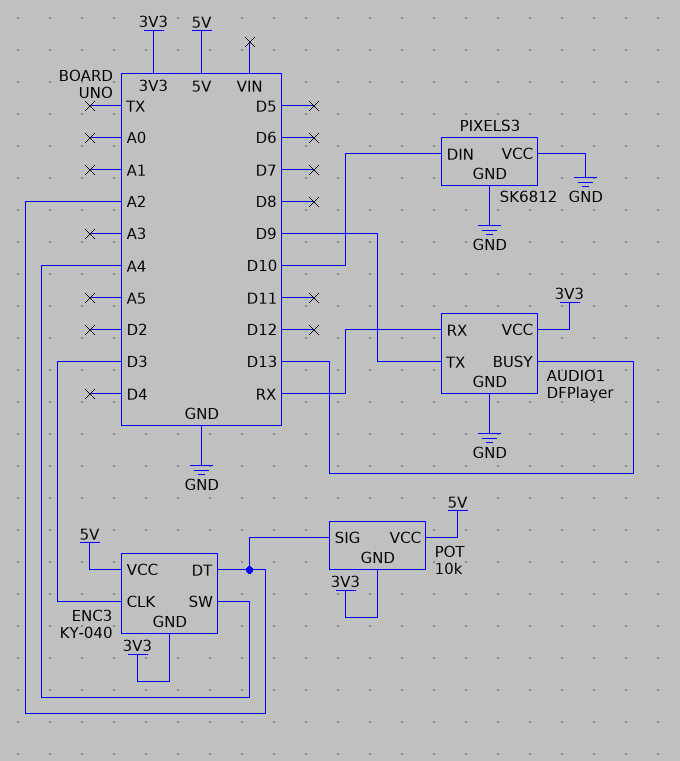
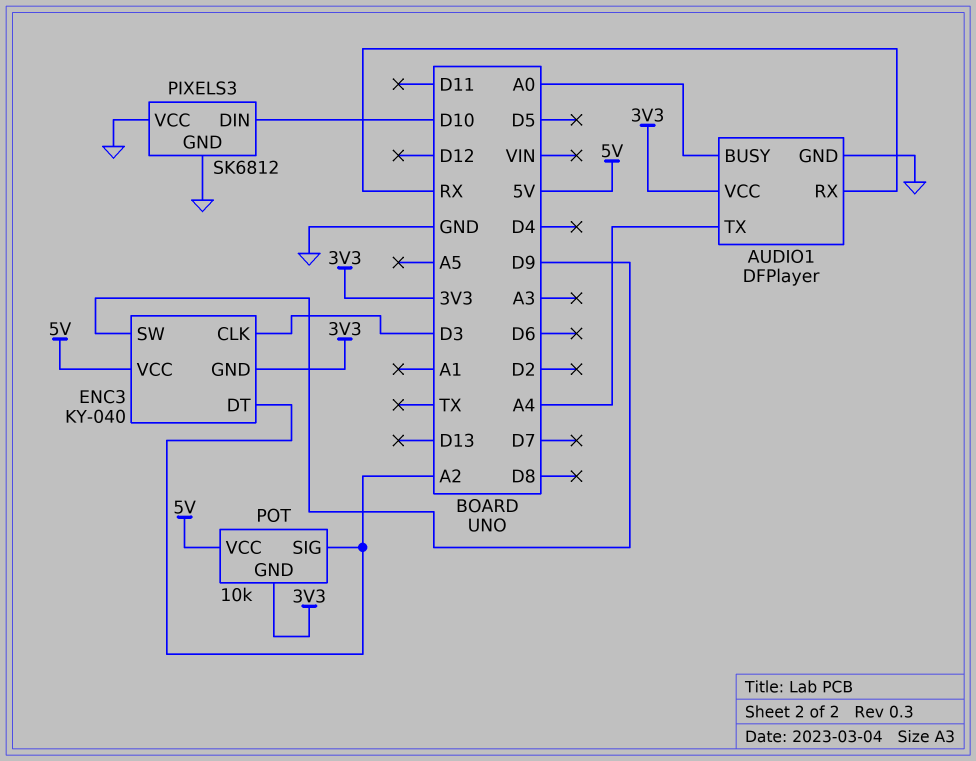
AUDIO1 pin BUSY: D13 -> A0
AUDIO1 pin TX: D9 -> A4
ENC3 pin SW: A4 -> D9

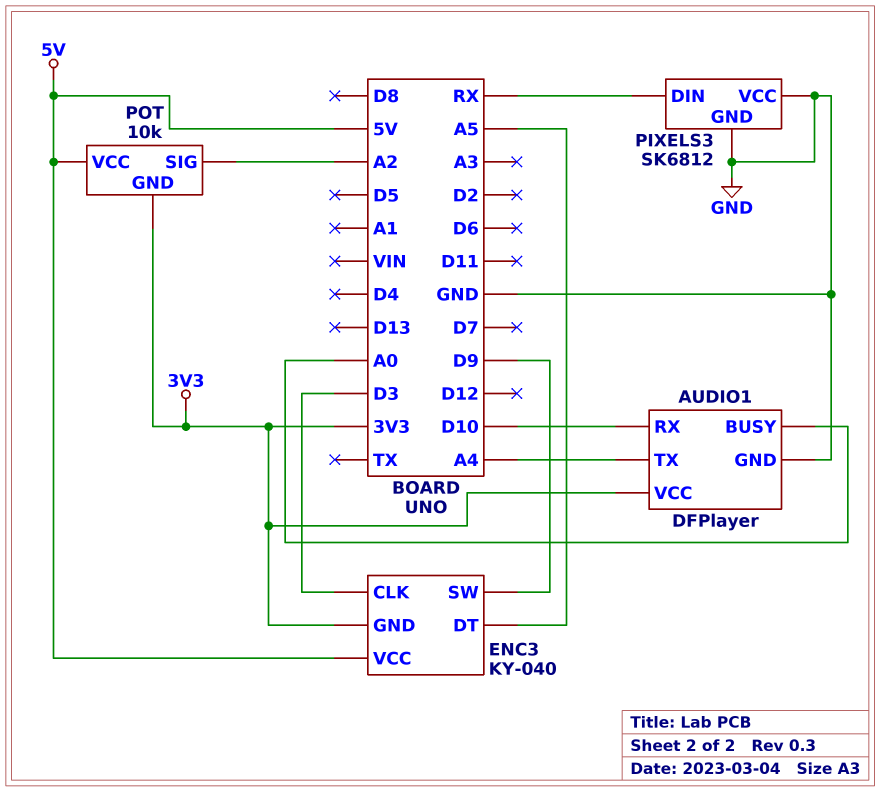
AUDIO1 pin RX: RX -> D10
ENC3 pin DT: A2 -> A5
PIXELS3 pin DIN: D10 -> RX

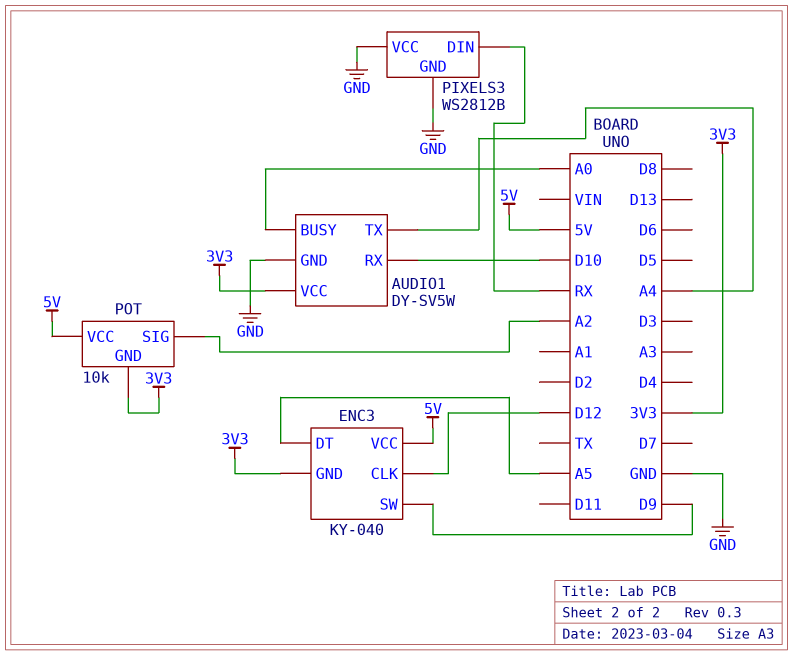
AUDIO1: DFPlayer -> DY-SV5W
ENC3 pin CLK: D3 -> D12
PIXELS3: SK6812 -> WS2812B

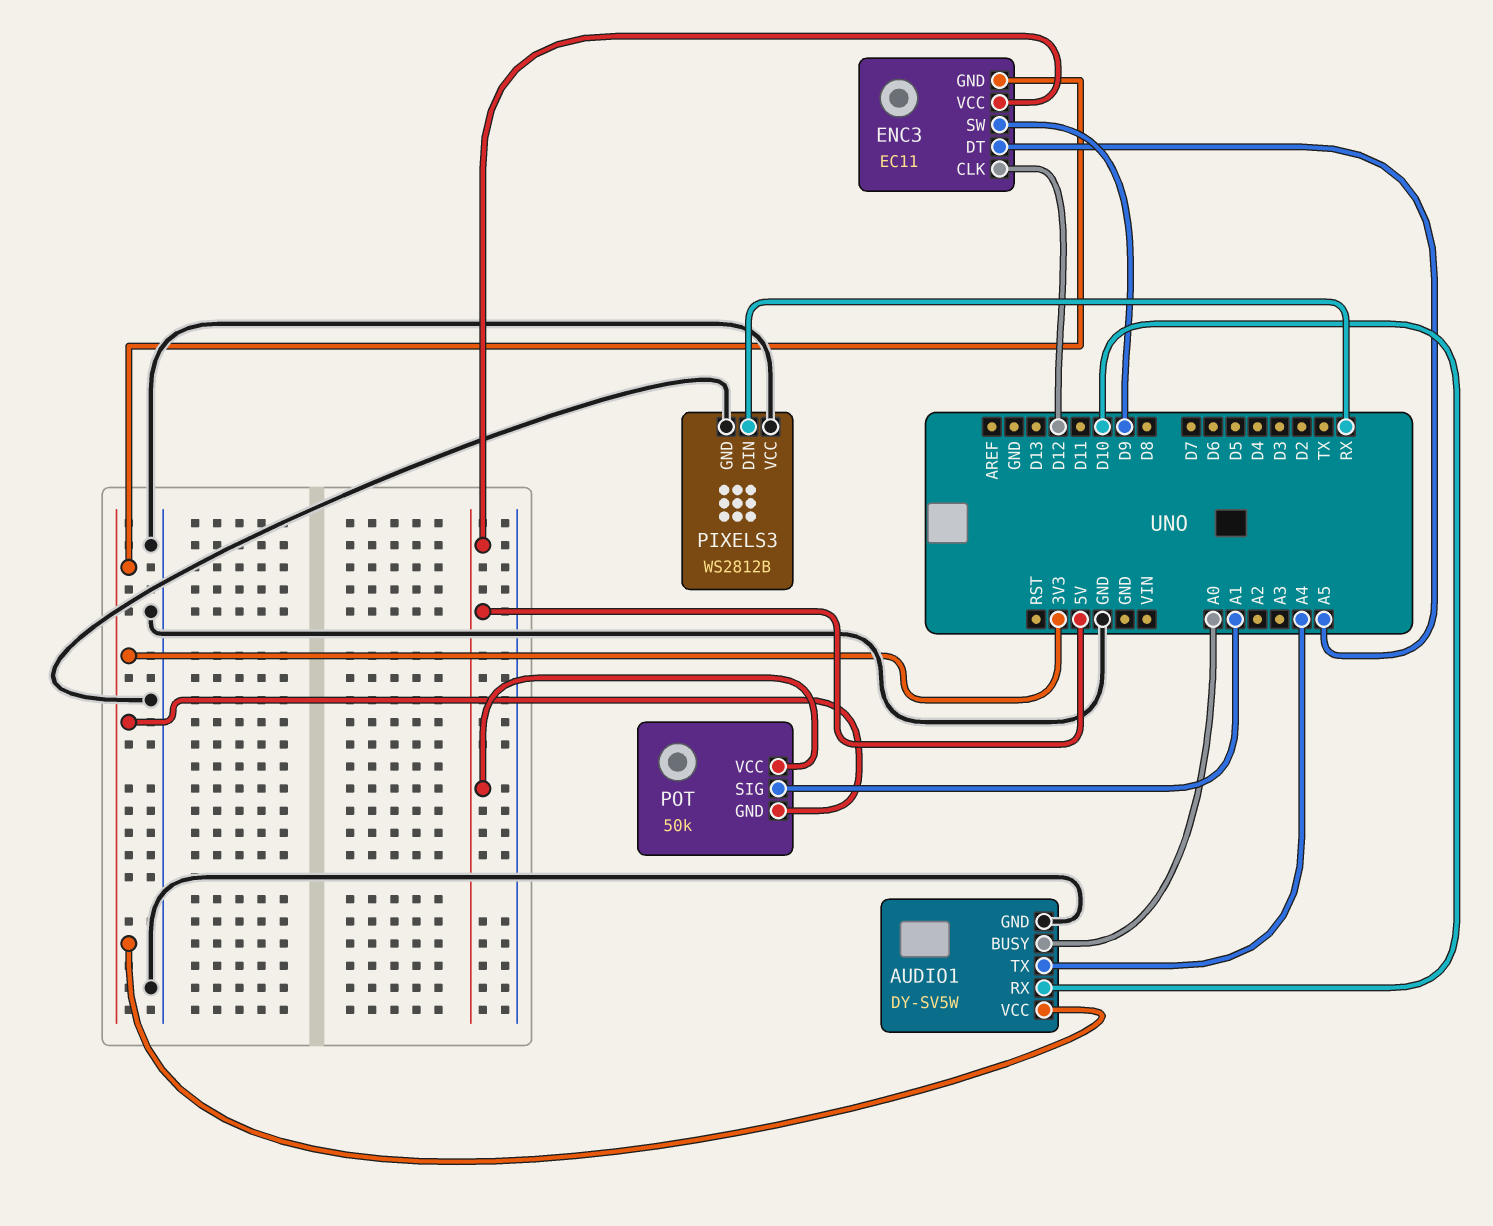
ENC3: KY-040 -> EC11
POT: 10k -> 50k
POT pin SIG: A2 -> A1

